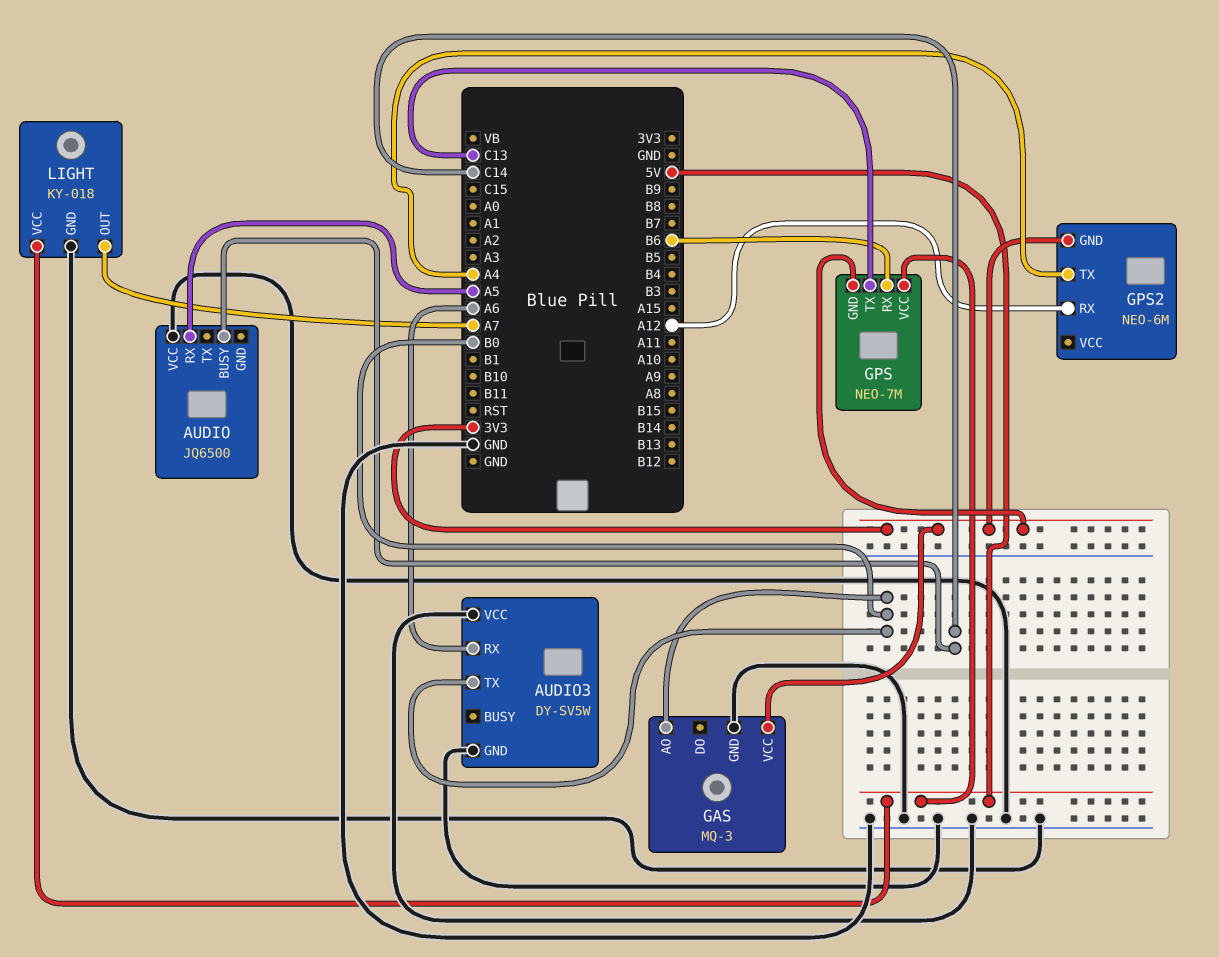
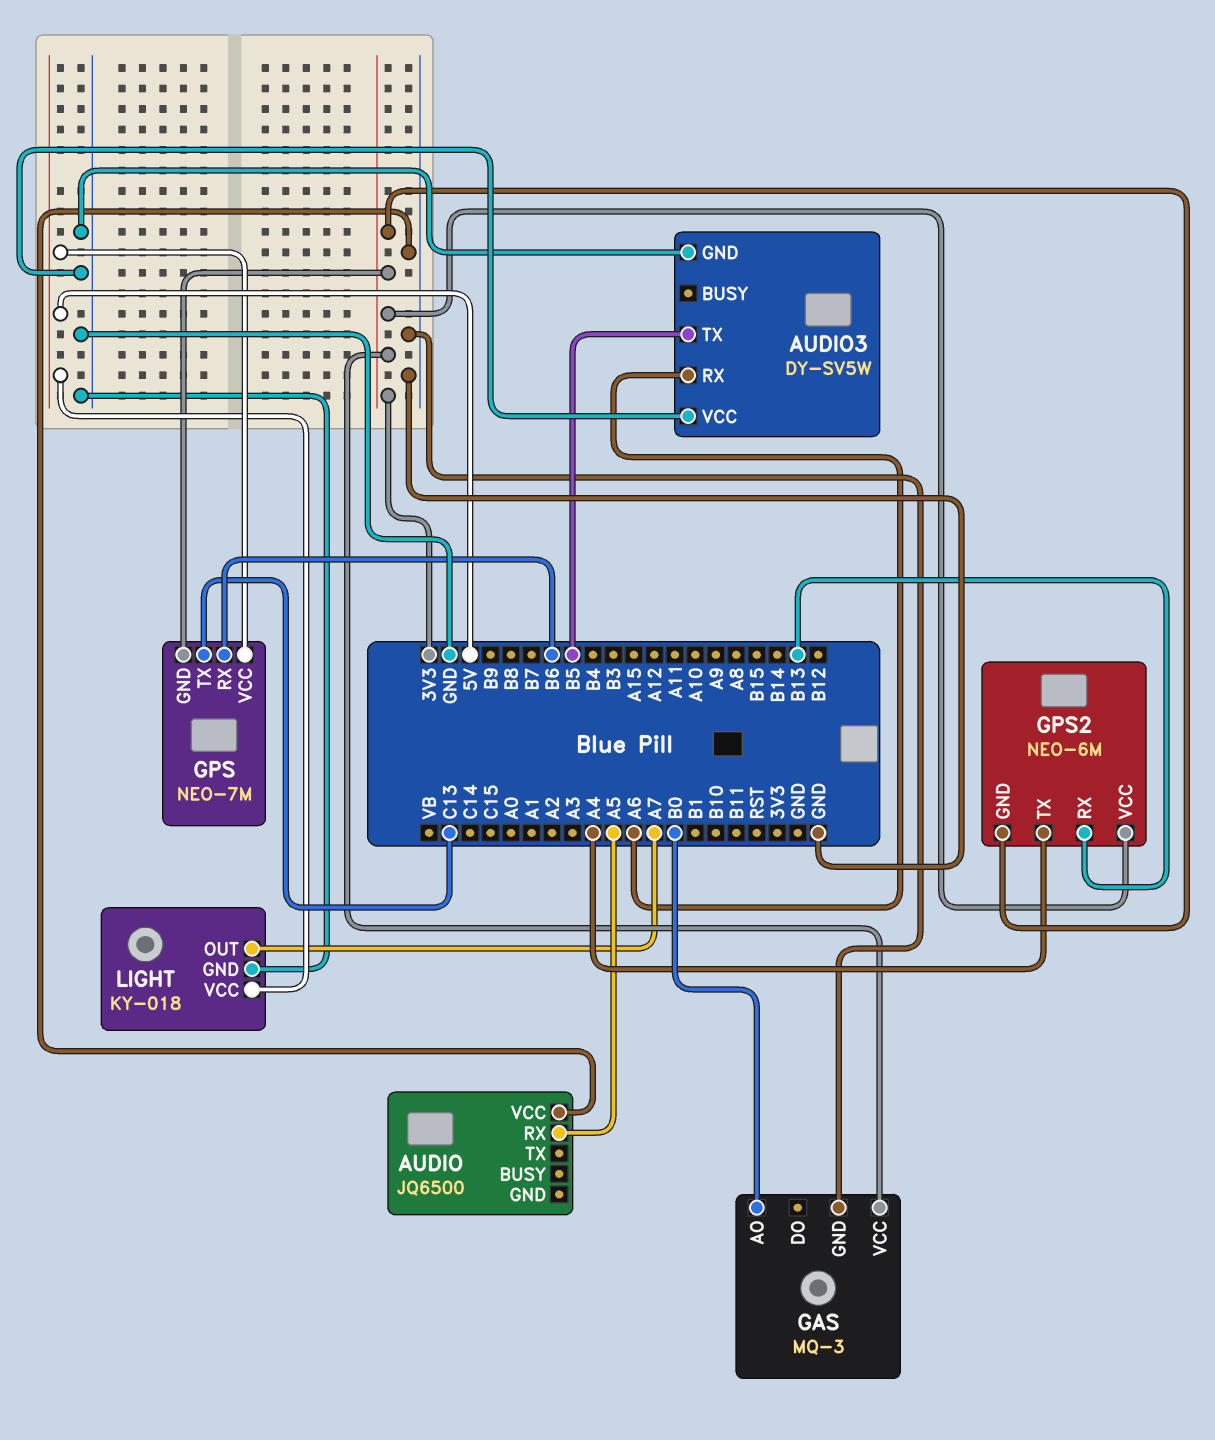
AUDIO pin BUSY: C14 -> none
AUDIO3 pin TX: B0 -> B5
GPS2 pin RX: A12 -> B13
GPS2 pin VCC: none -> 3V3

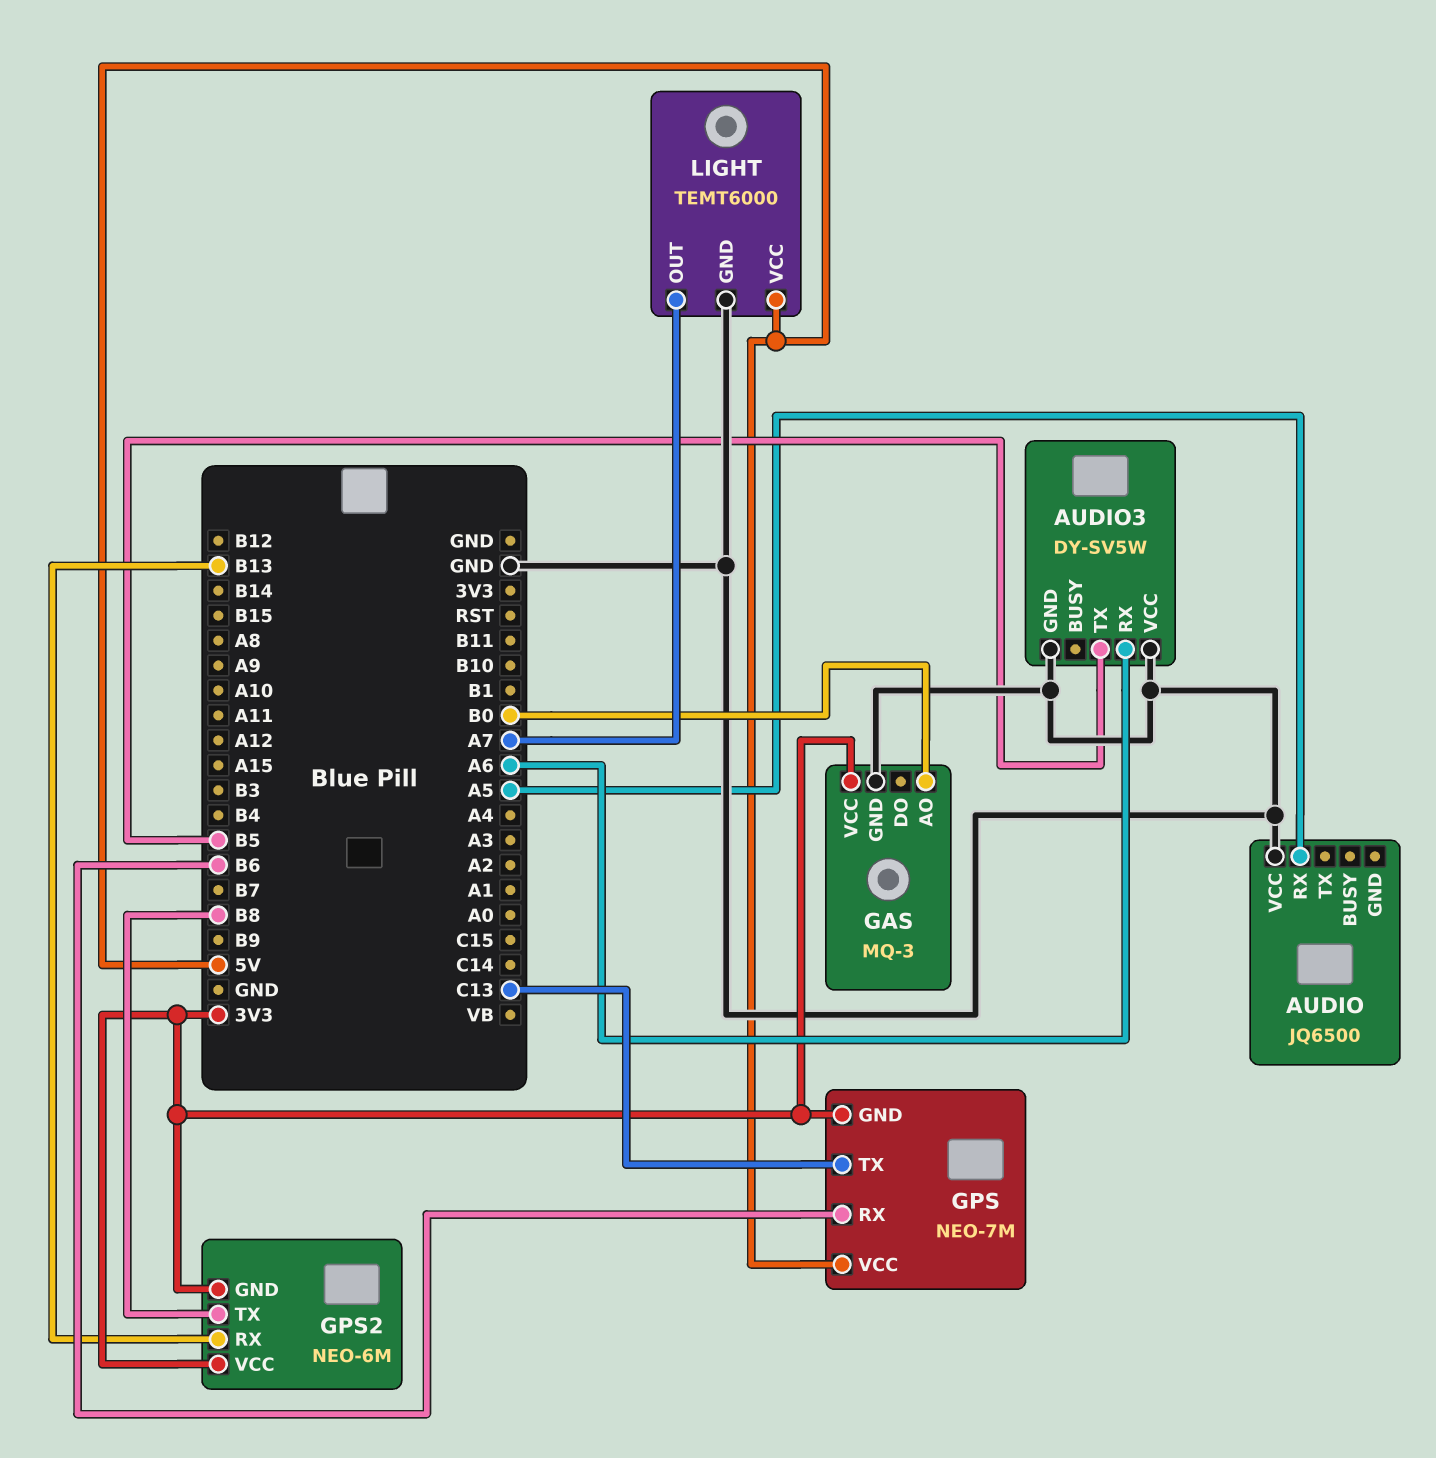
GPS2 pin TX: A4 -> B8
LIGHT: KY-018 -> TEMT6000

